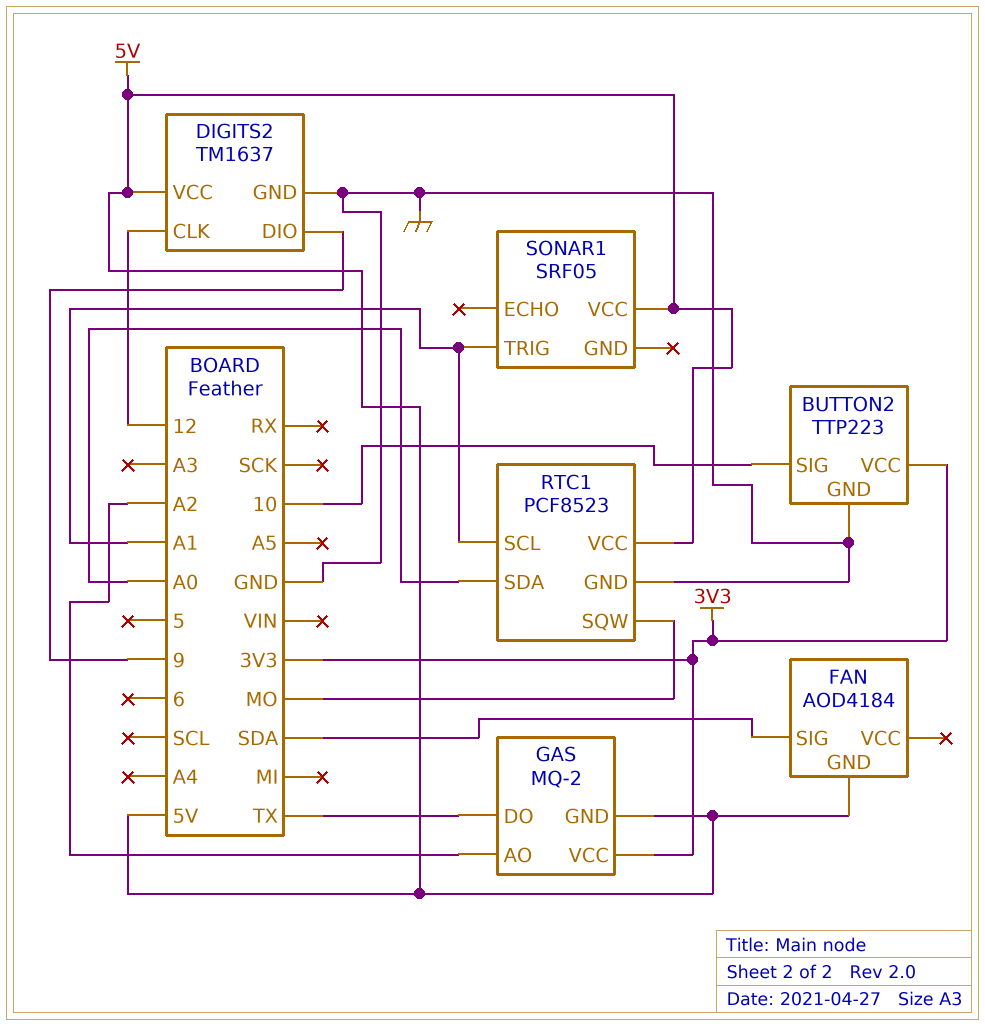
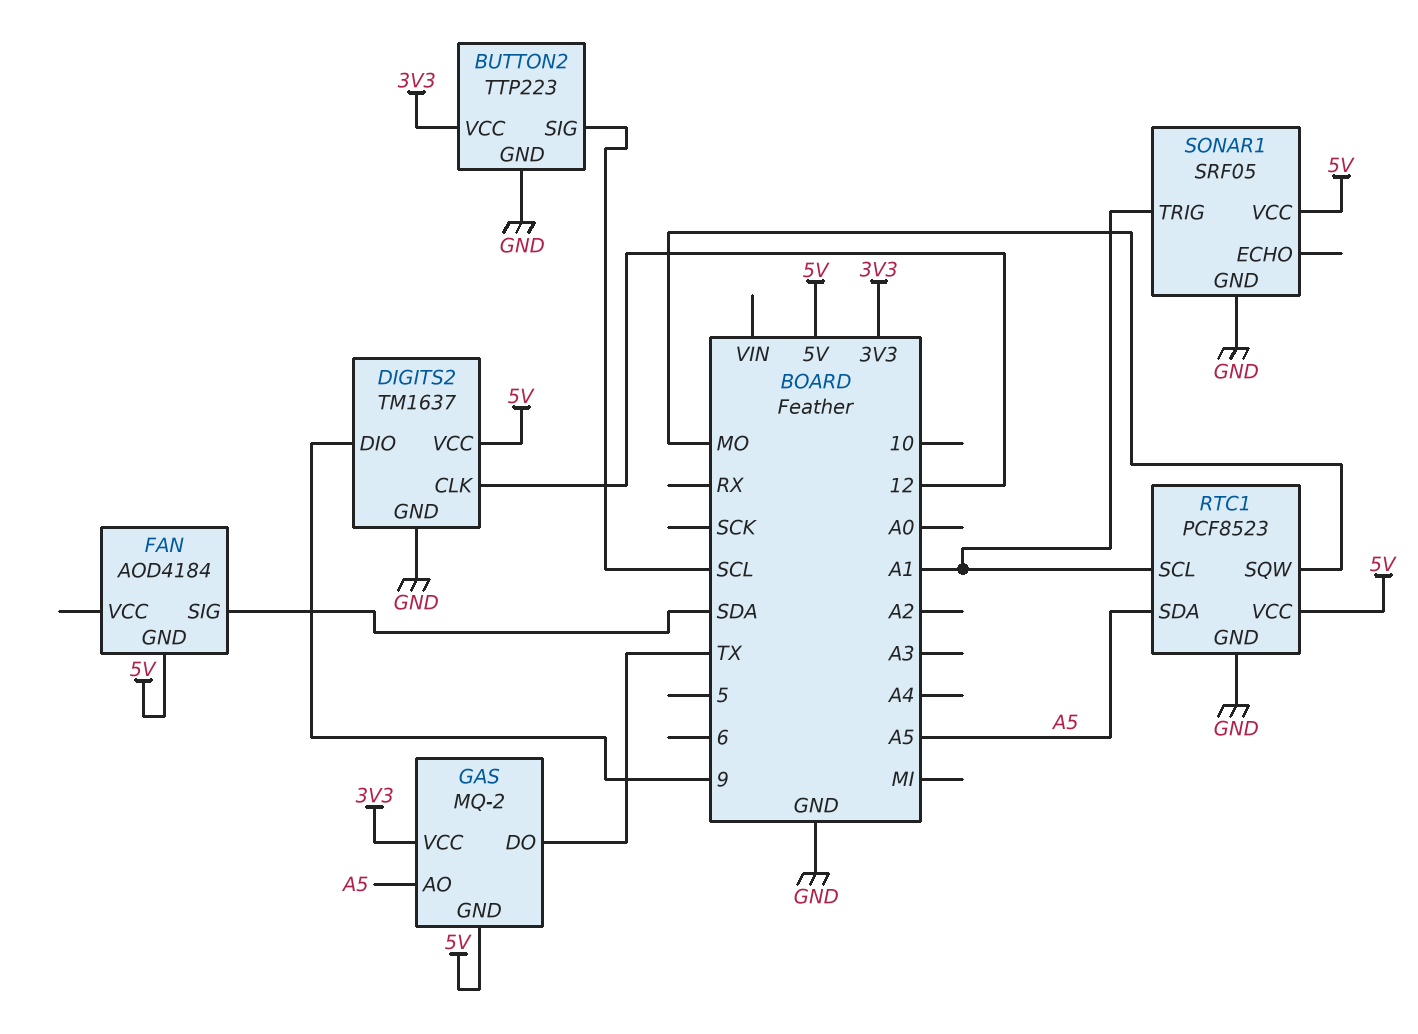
BUTTON2 pin SIG: 10 -> SCL
GAS pin AO: A2 -> A5
RTC1 pin SDA: A0 -> A5
SONAR1 pin GND: none -> GND

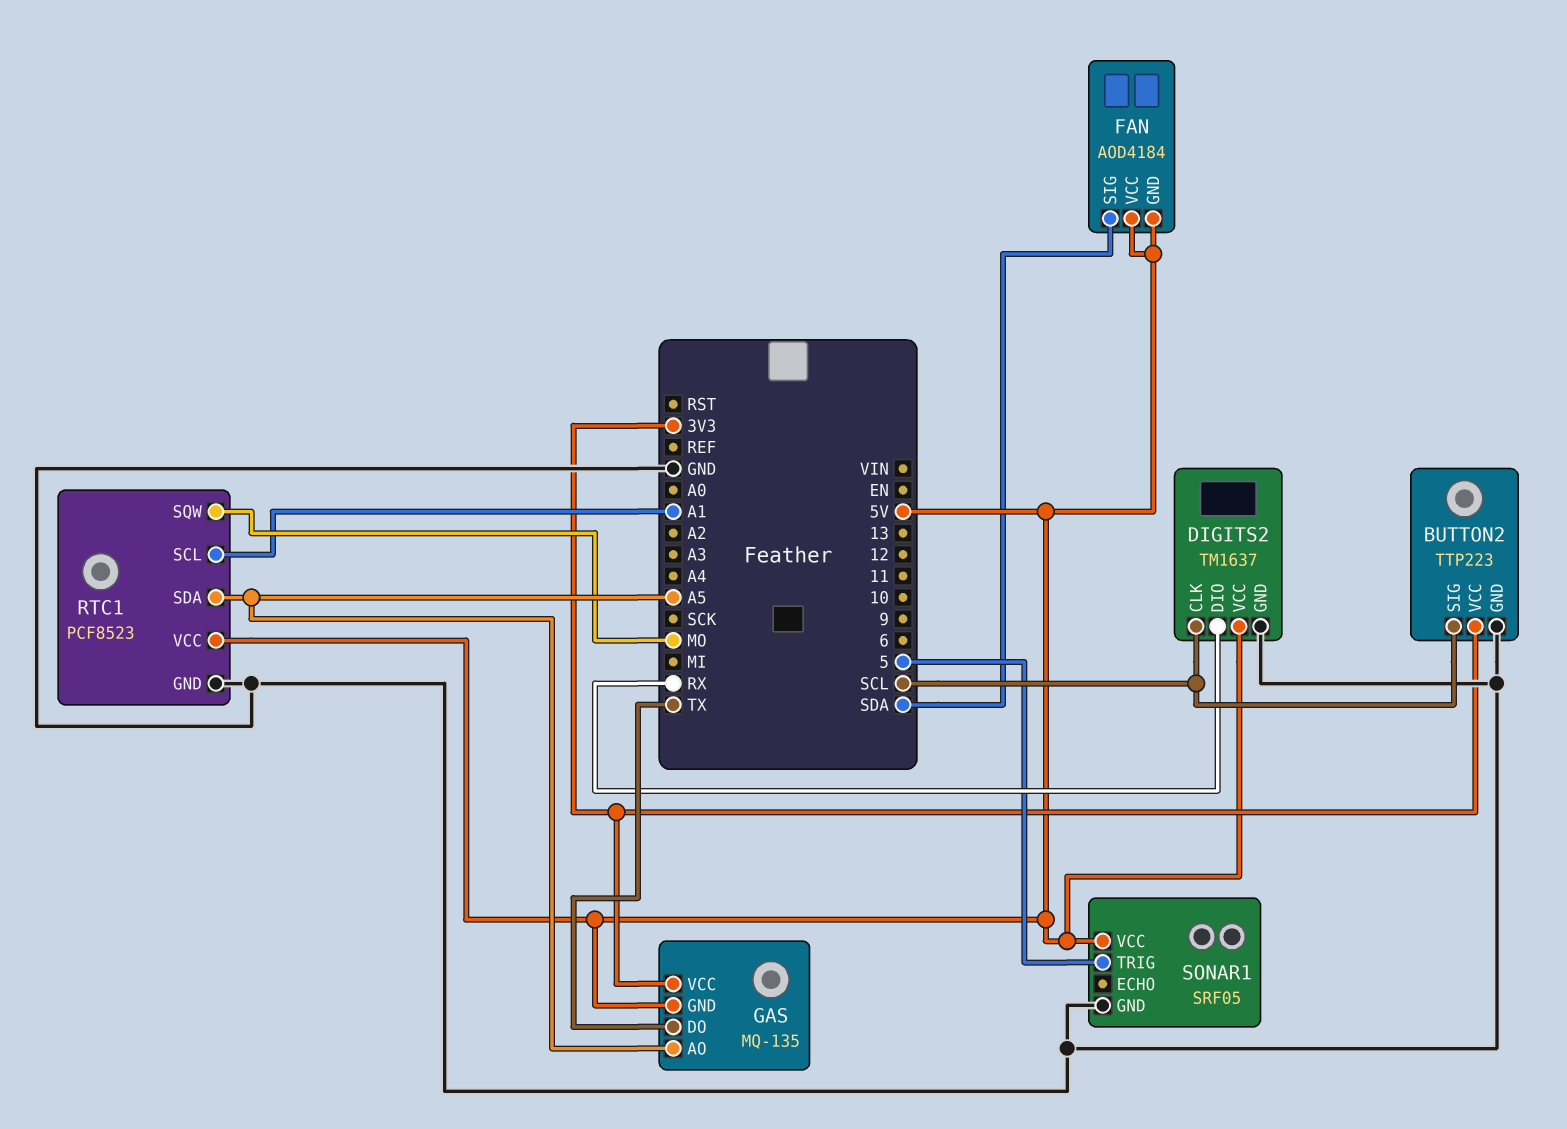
DIGITS2 pin CLK: 12 -> SCL
DIGITS2 pin DIO: 9 -> RX
FAN pin VCC: none -> 5V
GAS: MQ-2 -> MQ-135
SONAR1 pin TRIG: A1 -> 5

